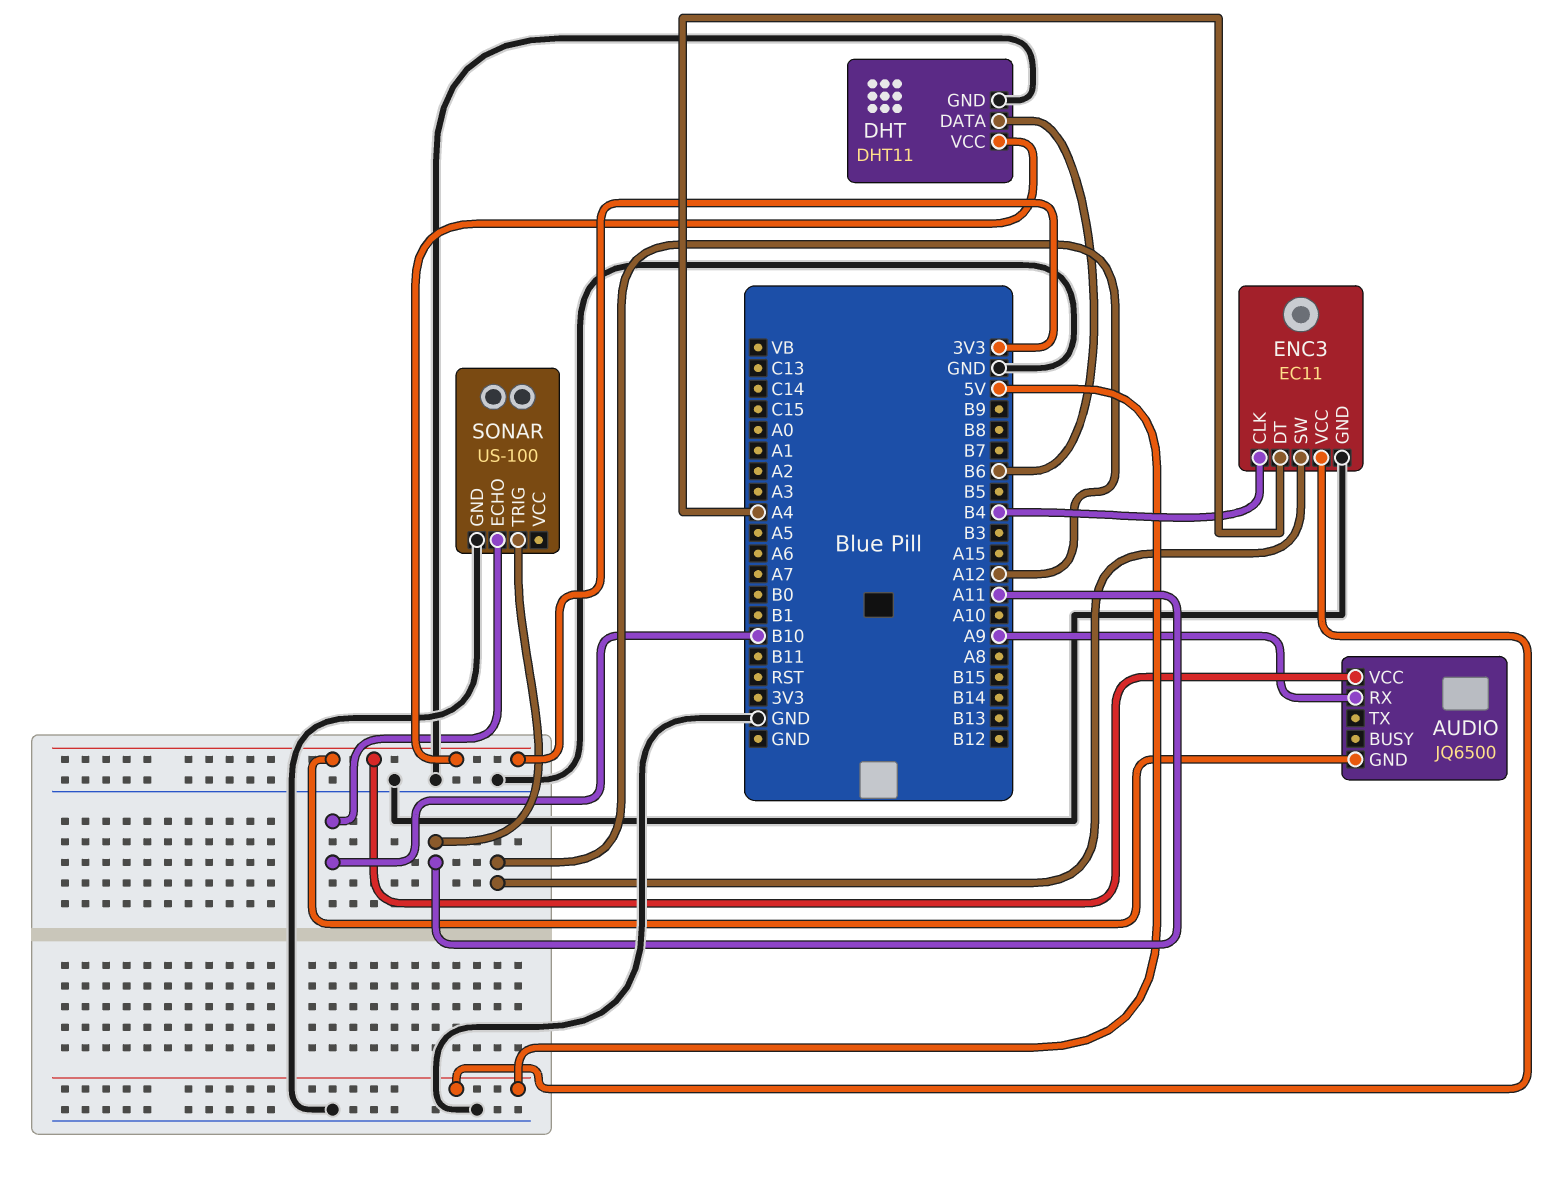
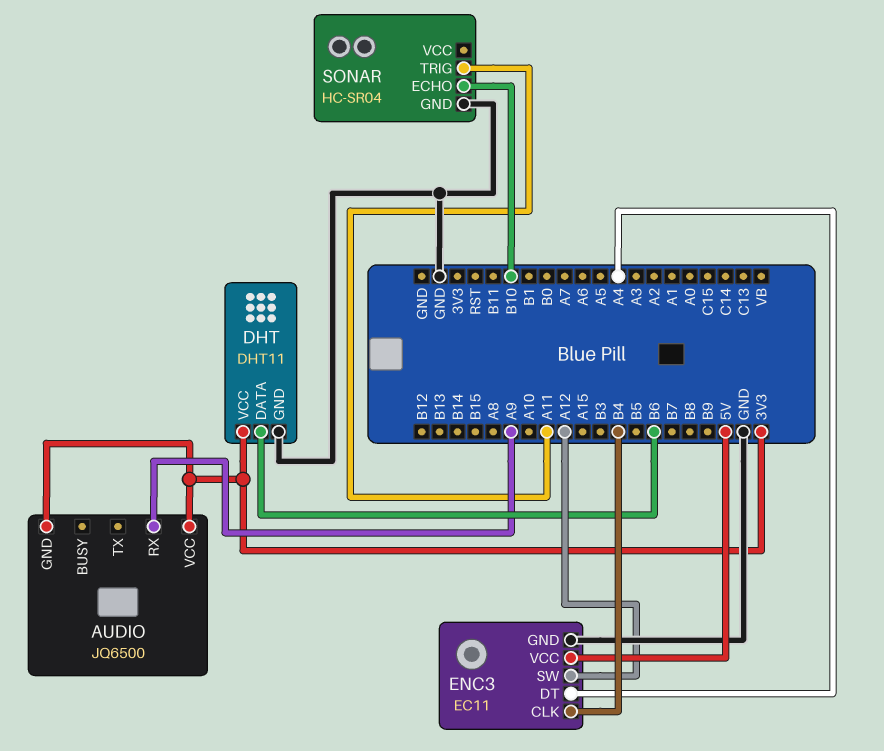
SONAR: US-100 -> HC-SR04

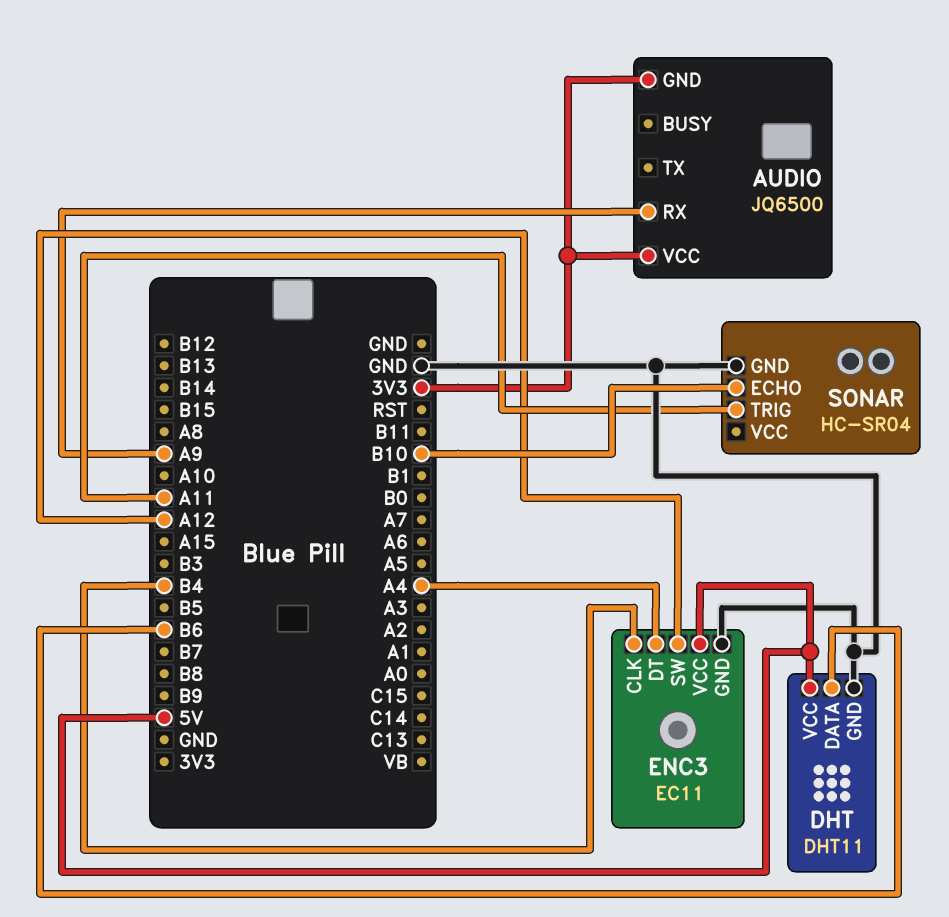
DHT pin VCC: 3V3 -> 5V

